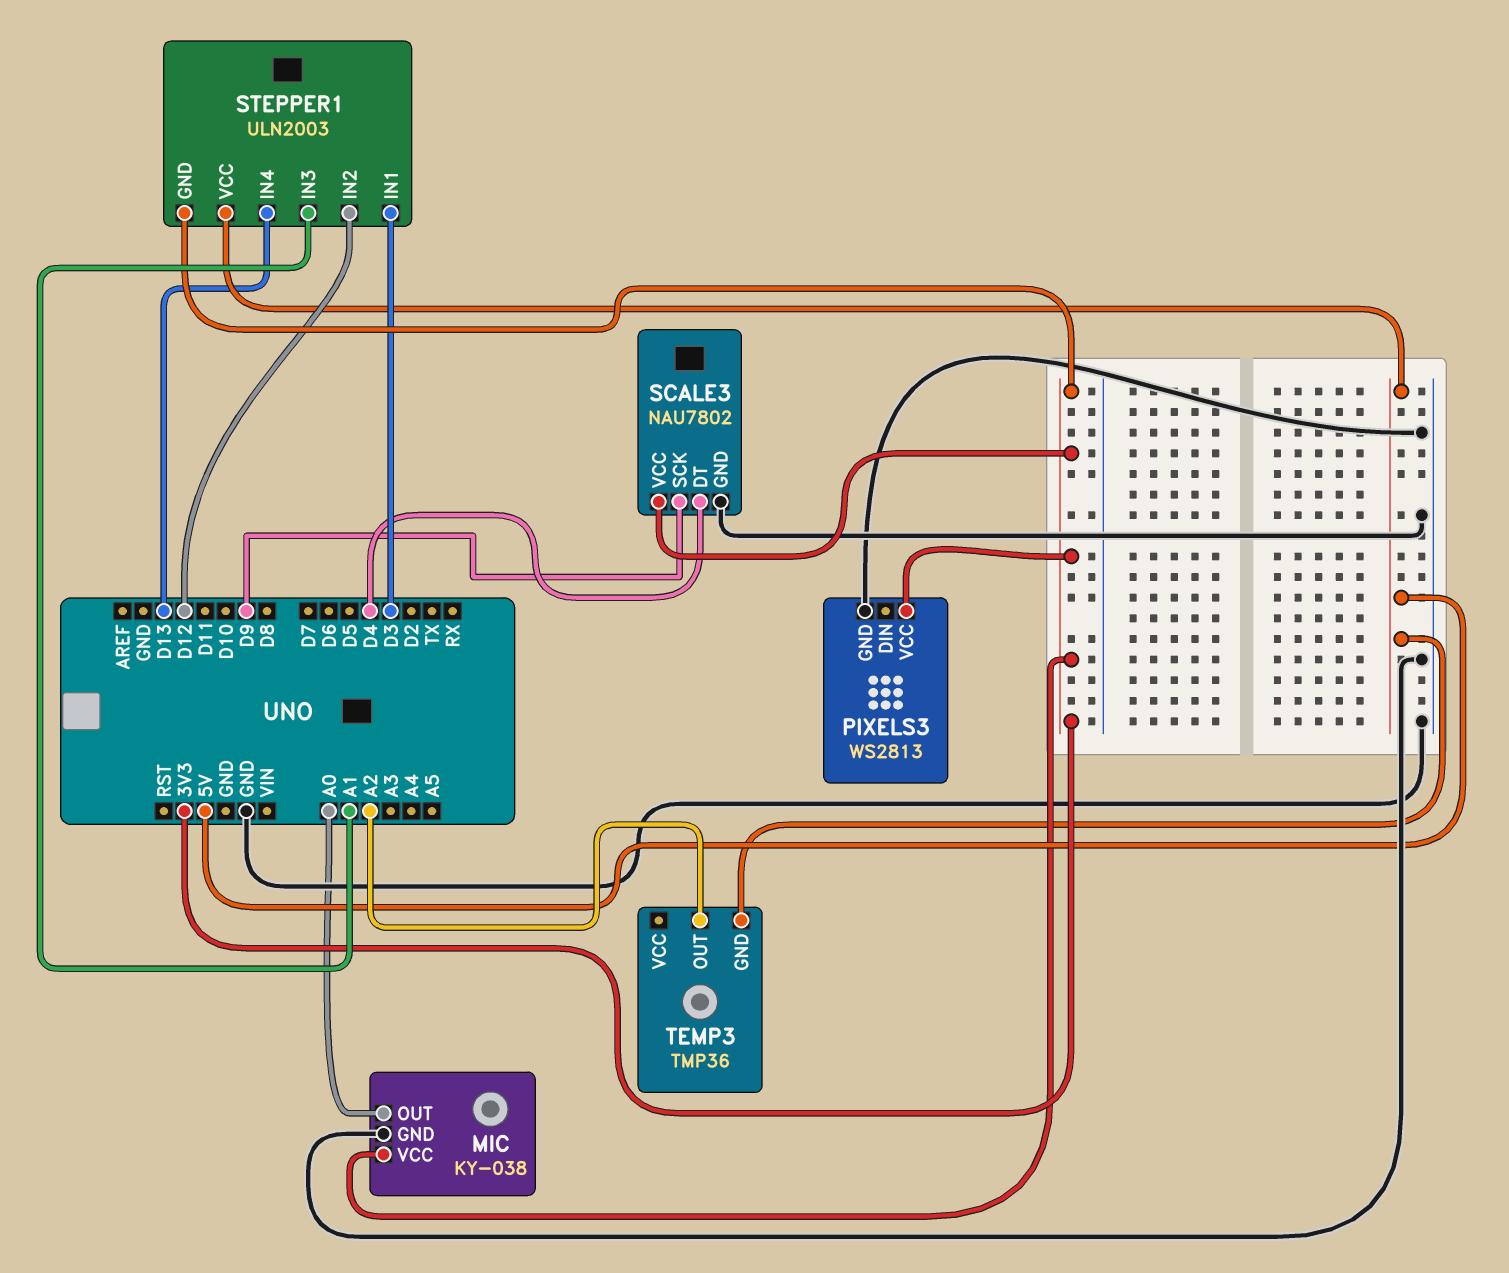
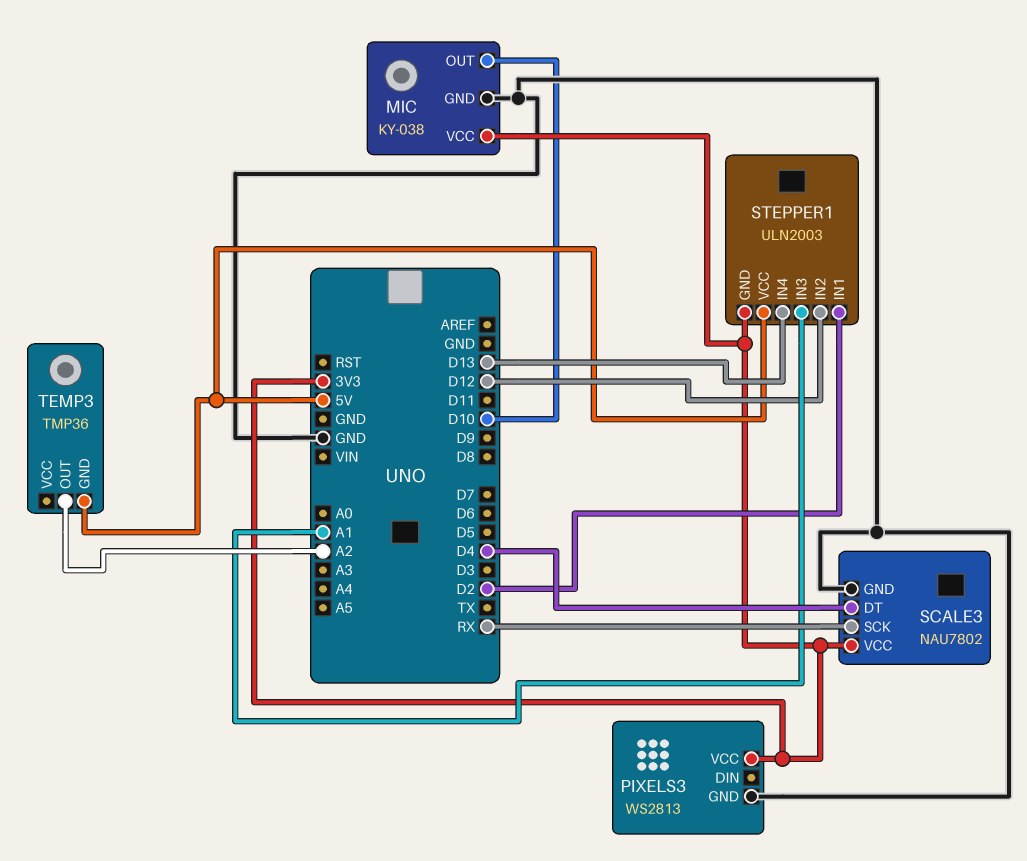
MIC pin OUT: A0 -> D10
SCALE3 pin SCK: D9 -> RX
STEPPER1 pin IN1: D3 -> D2

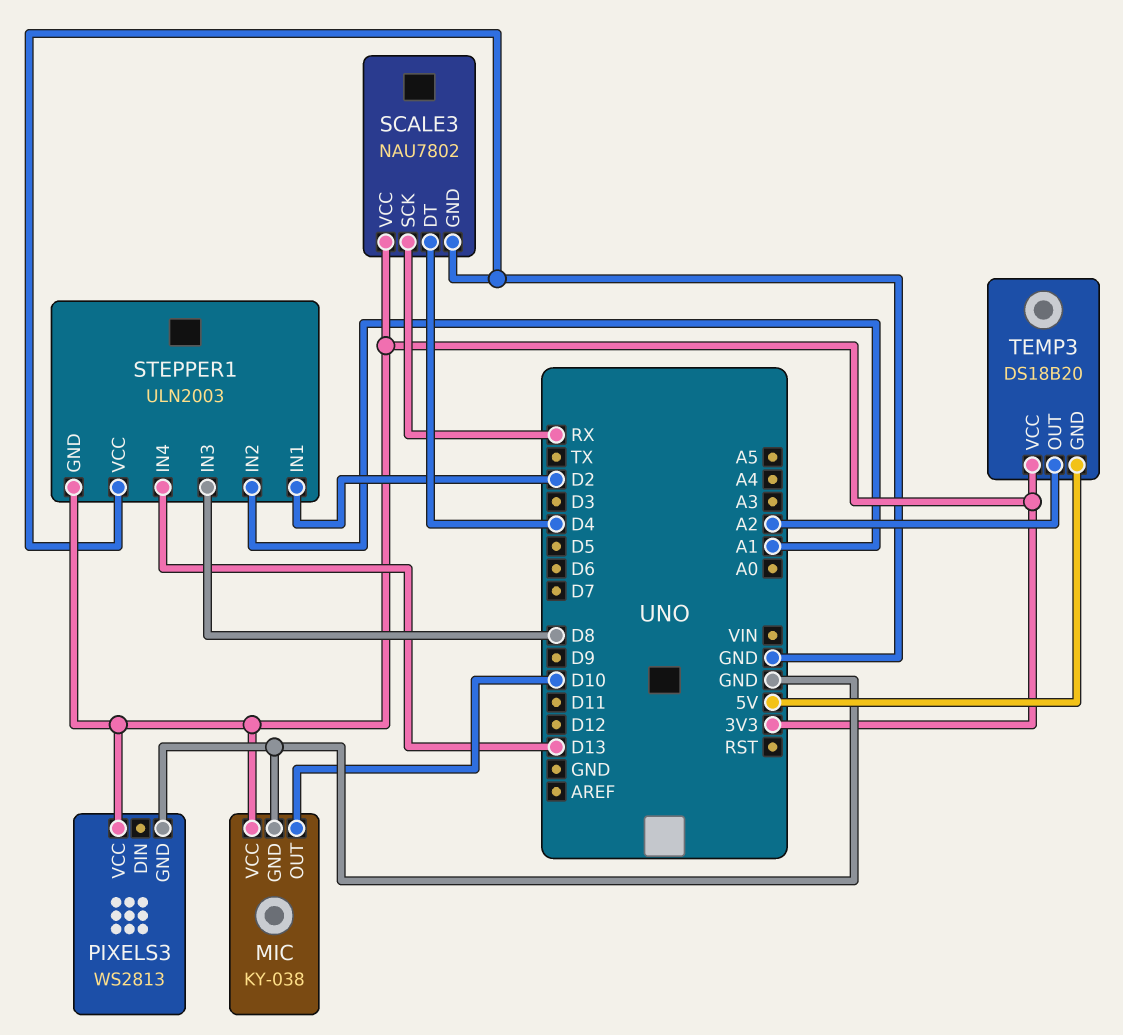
STEPPER1 pin IN2: D12 -> A1
STEPPER1 pin IN3: A1 -> D8
STEPPER1 pin VCC: 5V -> GND
TEMP3: TMP36 -> DS18B20
TEMP3 pin VCC: none -> 3V3

